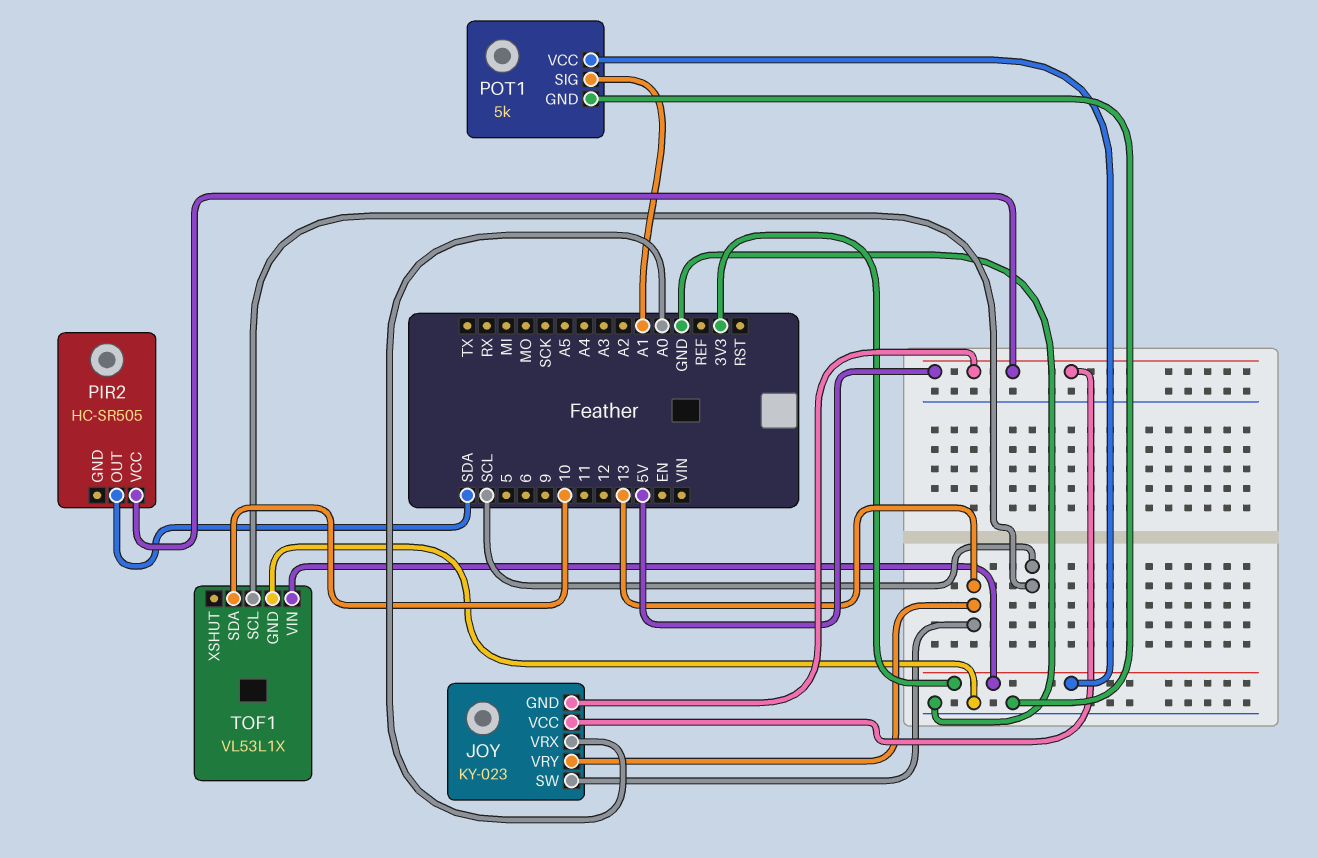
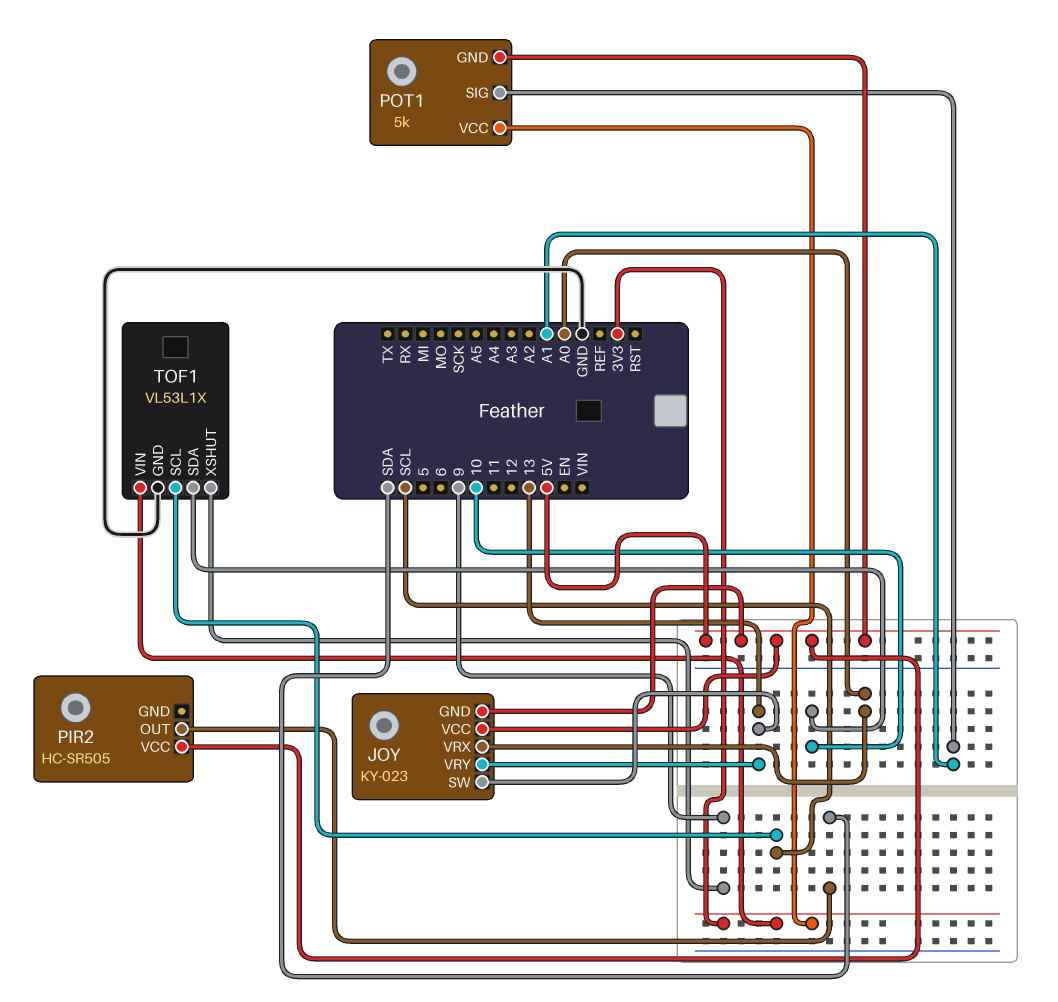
POT1 pin GND: GND -> 5V
TOF1 pin XSHUT: none -> 9

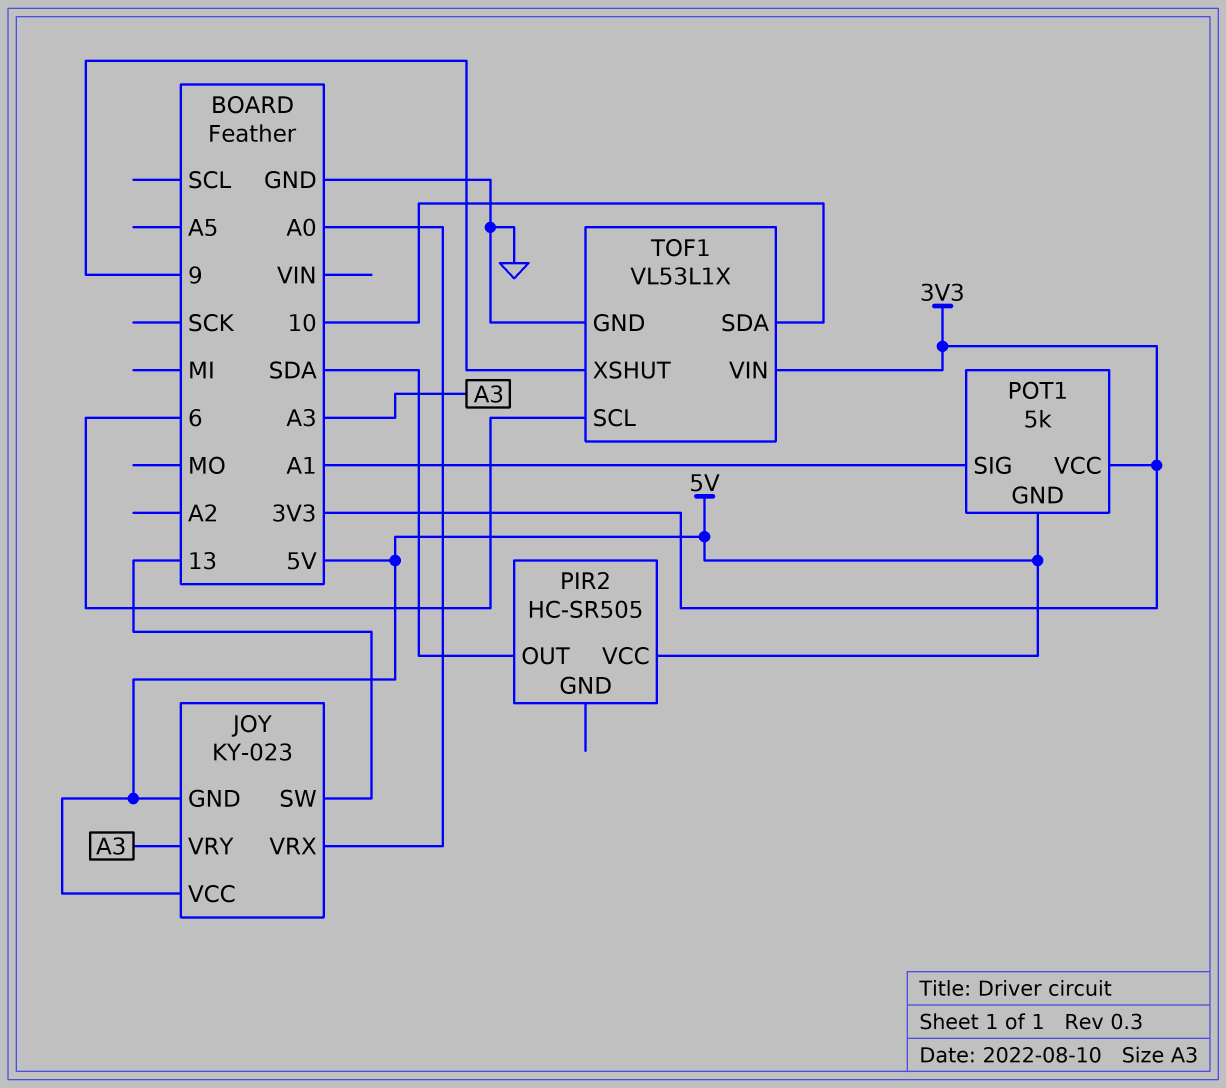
JOY pin VRY: 13 -> A3
TOF1 pin SCL: SCL -> 6

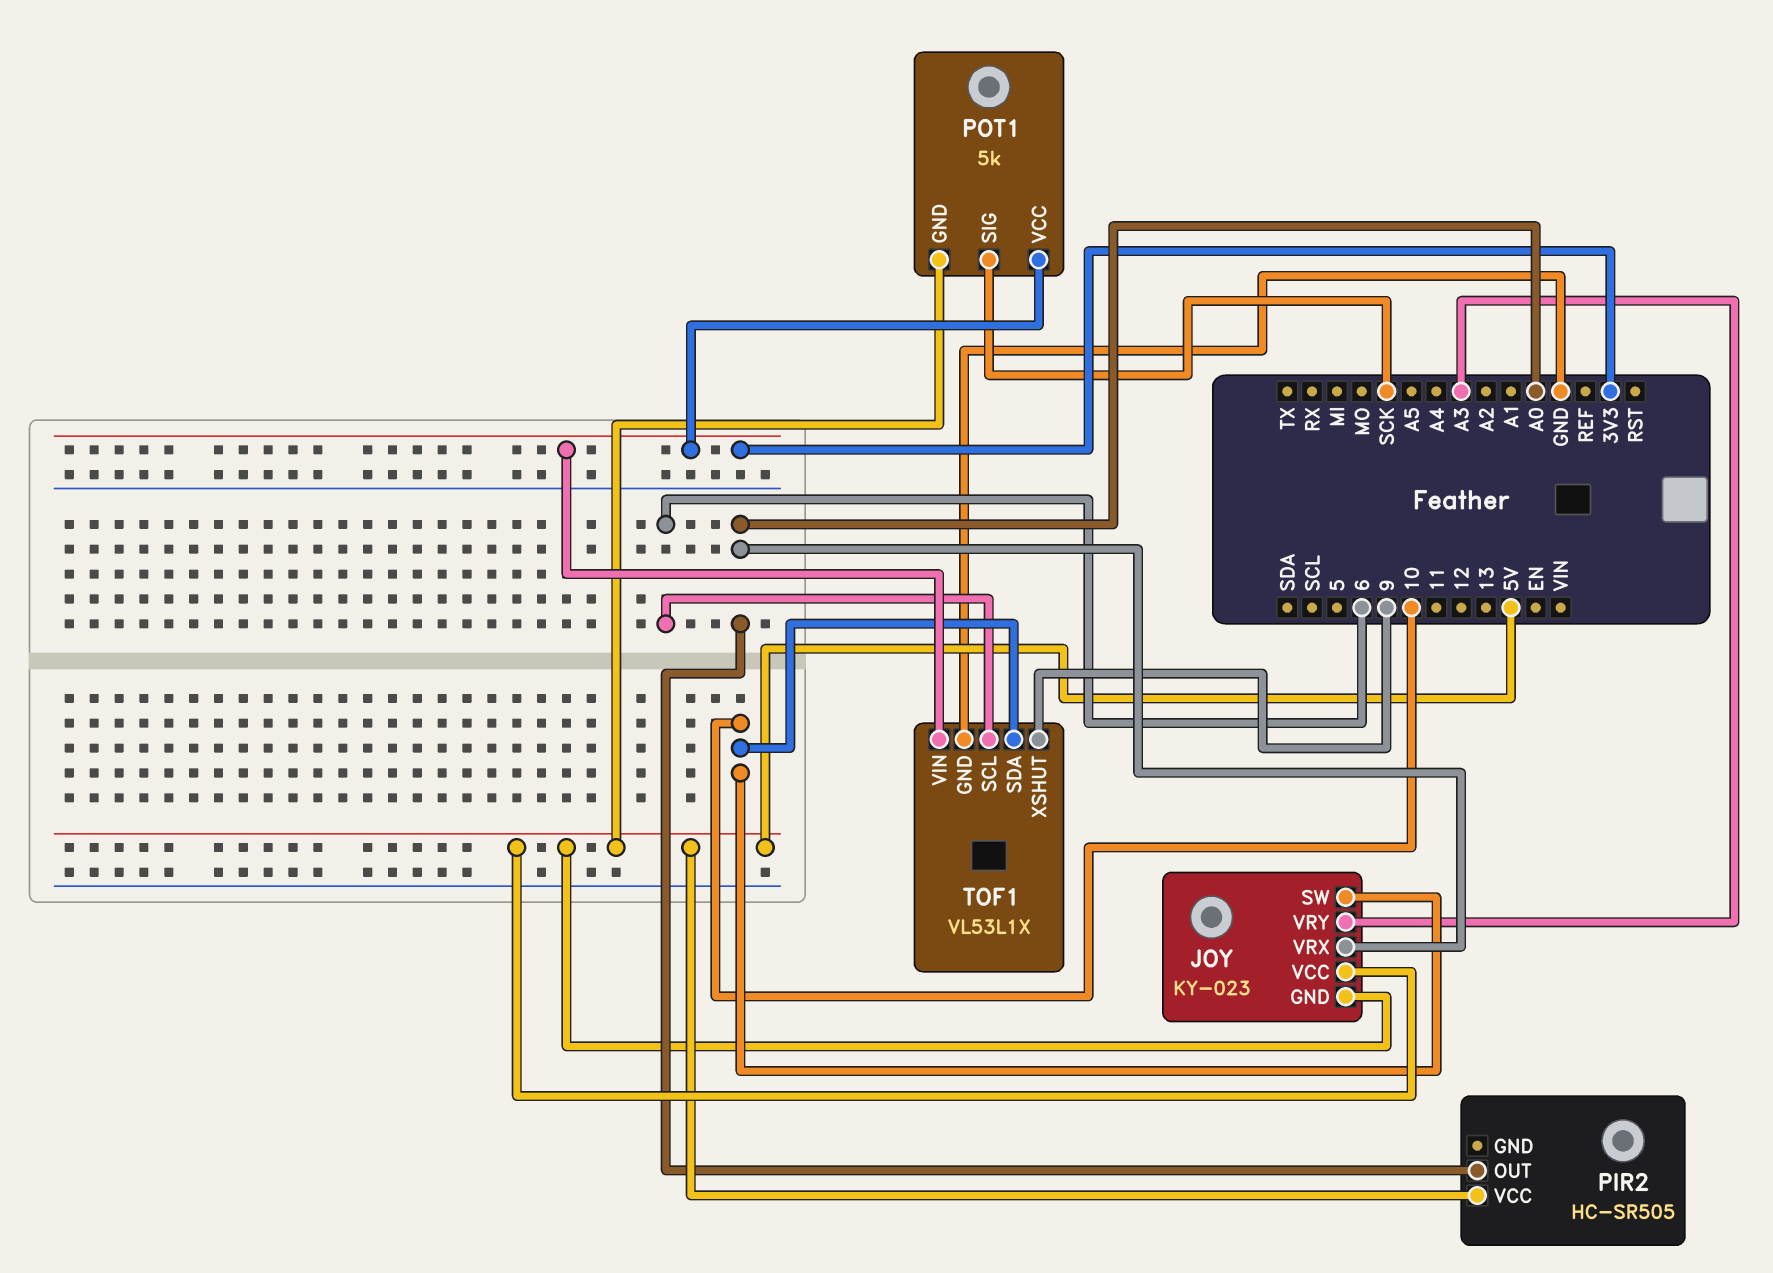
JOY pin SW: 13 -> 10
PIR2 pin OUT: SDA -> A0
POT1 pin SIG: A1 -> SCK

